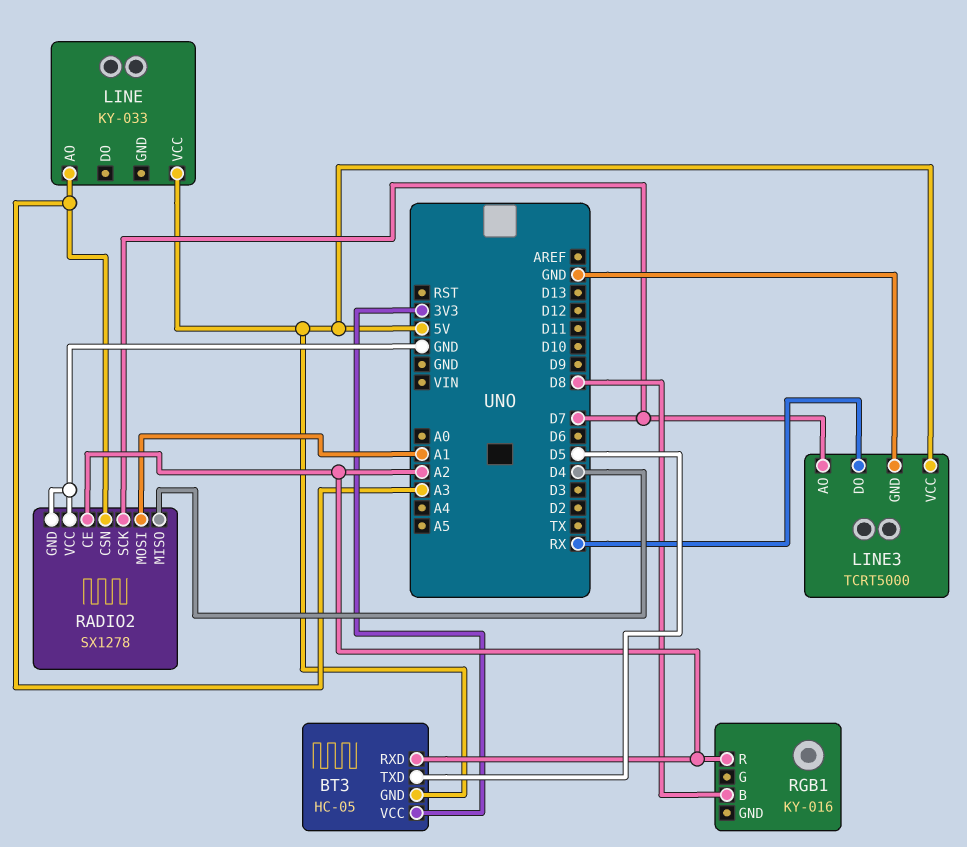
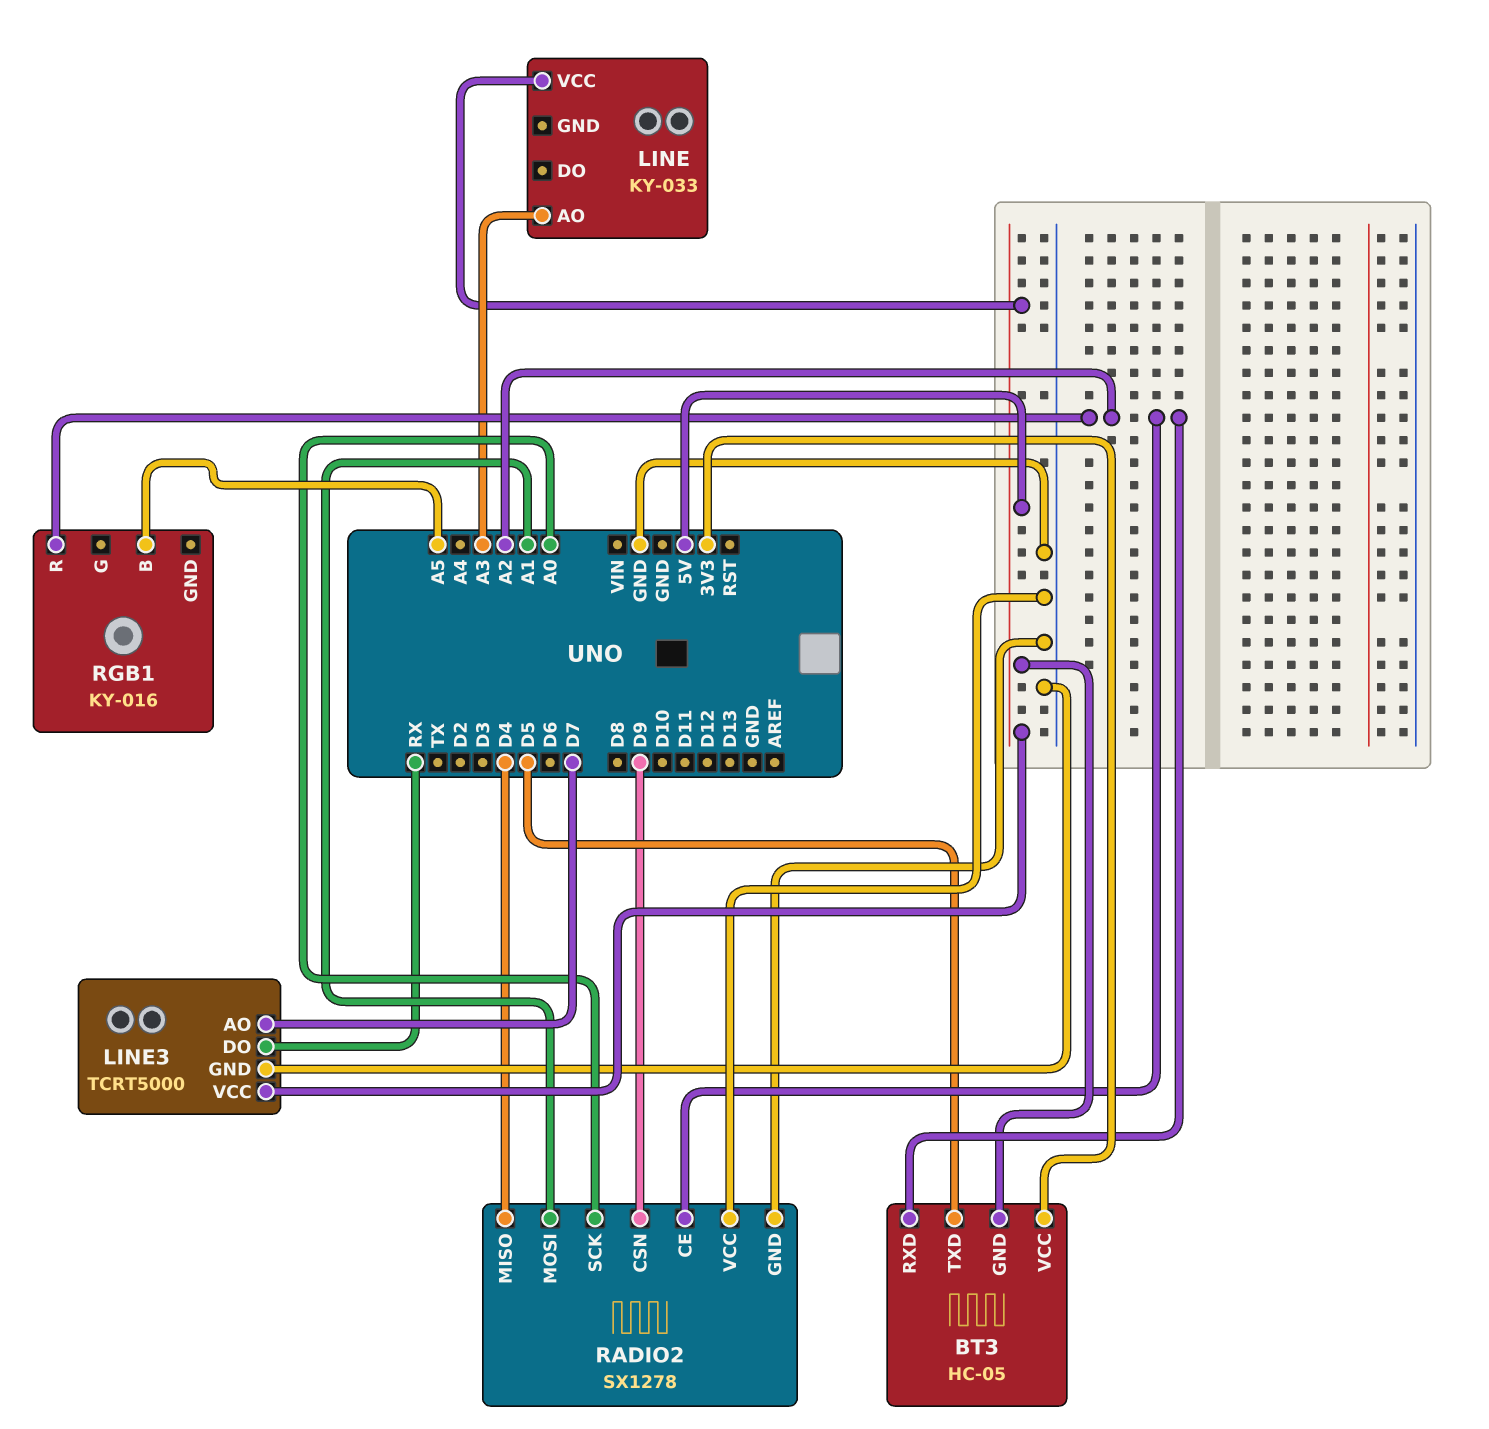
RADIO2 pin CSN: A3 -> D9
RADIO2 pin SCK: D7 -> A0
RGB1 pin B: D8 -> A5

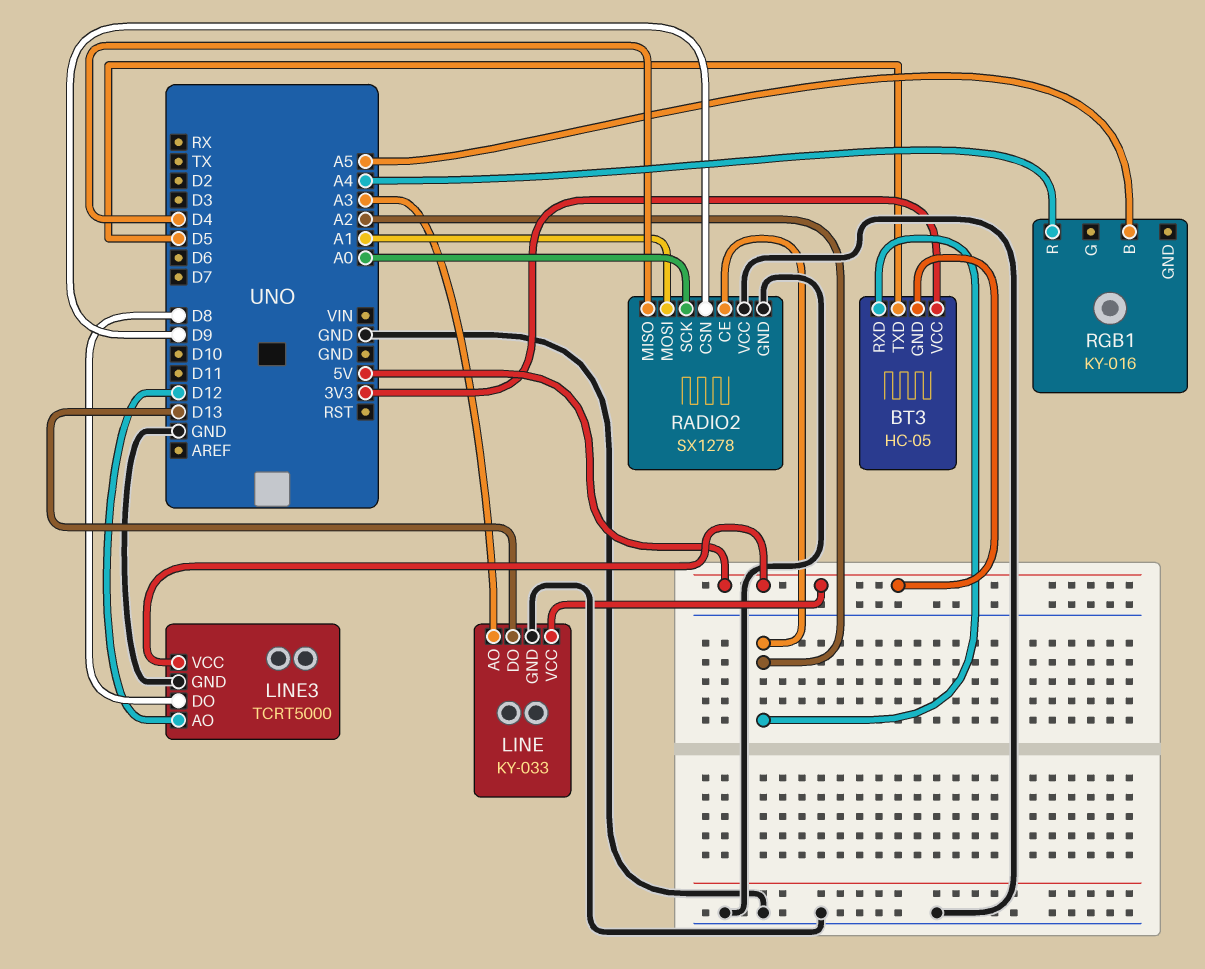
LINE pin DO: none -> D13
LINE pin GND: none -> GND
LINE3 pin AO: D7 -> D12
LINE3 pin DO: RX -> D8
RGB1 pin R: A2 -> A4

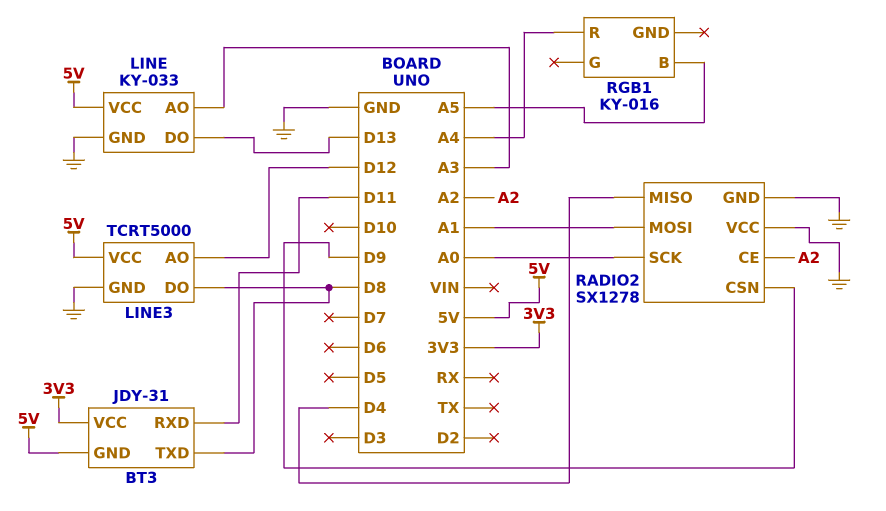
BT3: HC-05 -> JDY-31
BT3 pin RXD: A2 -> D11
BT3 pin TXD: D5 -> D8

